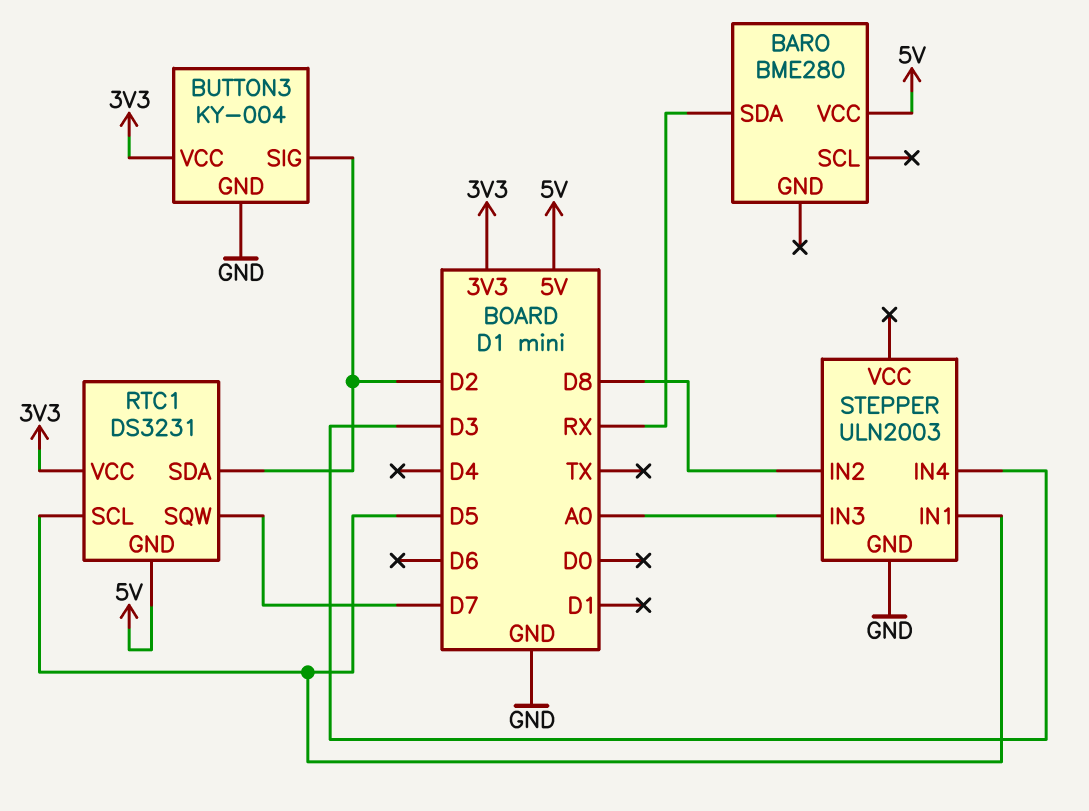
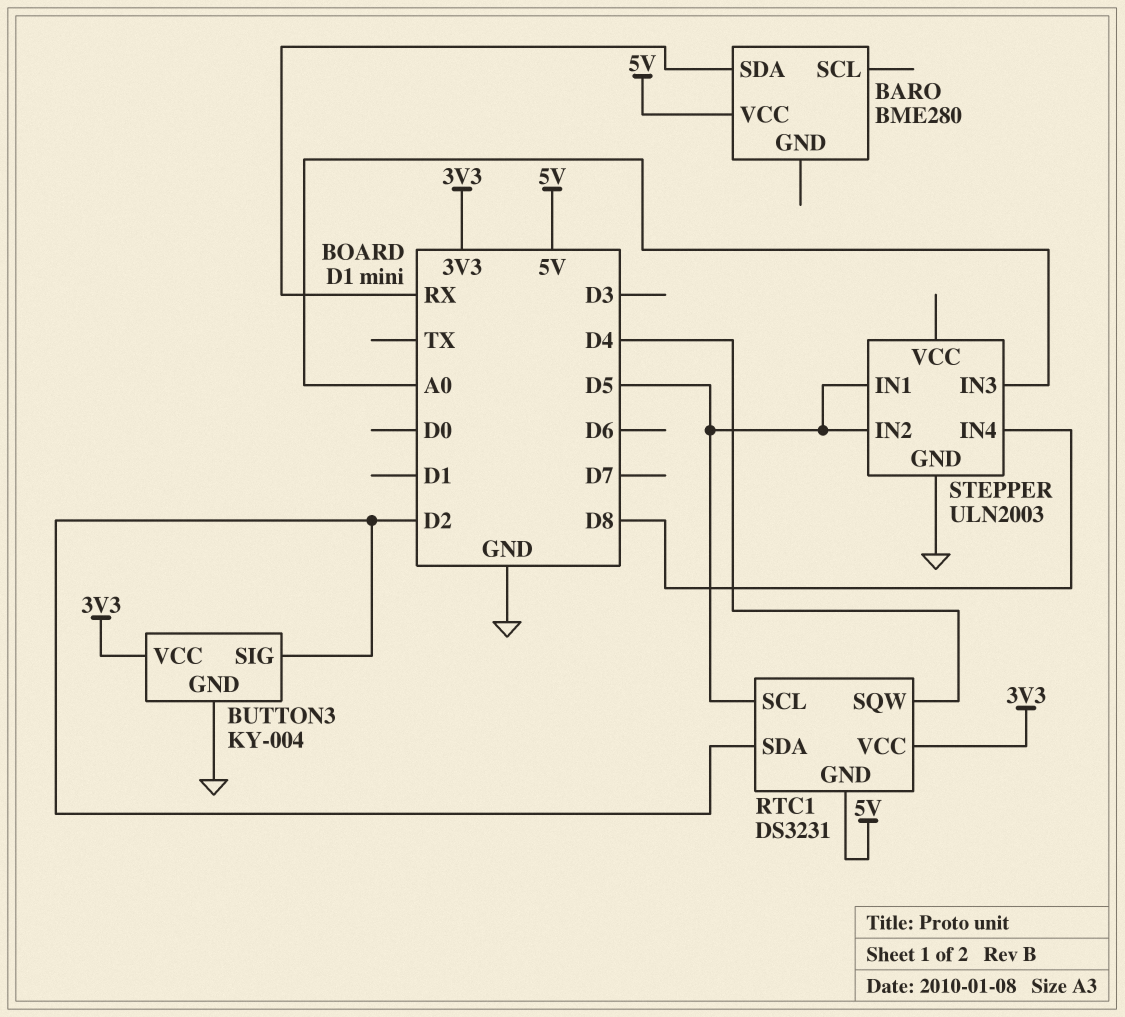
RTC1 pin SQW: D7 -> D4
STEPPER pin IN2: D8 -> D5
STEPPER pin IN4: D3 -> D8

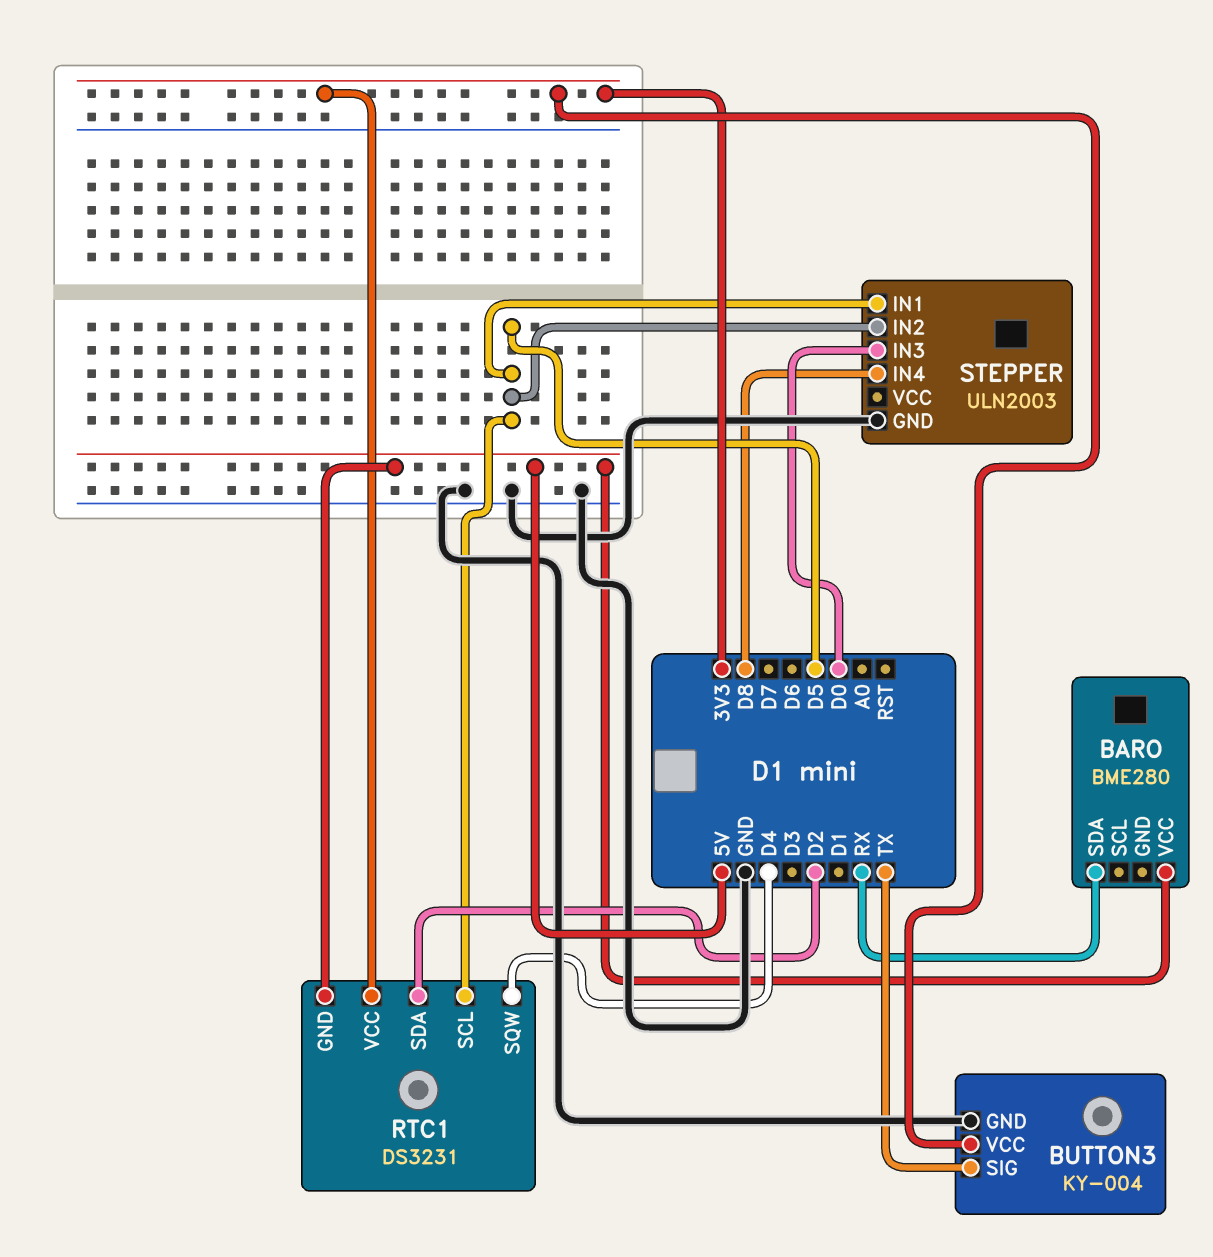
BUTTON3 pin SIG: D2 -> TX
STEPPER pin IN3: A0 -> D0

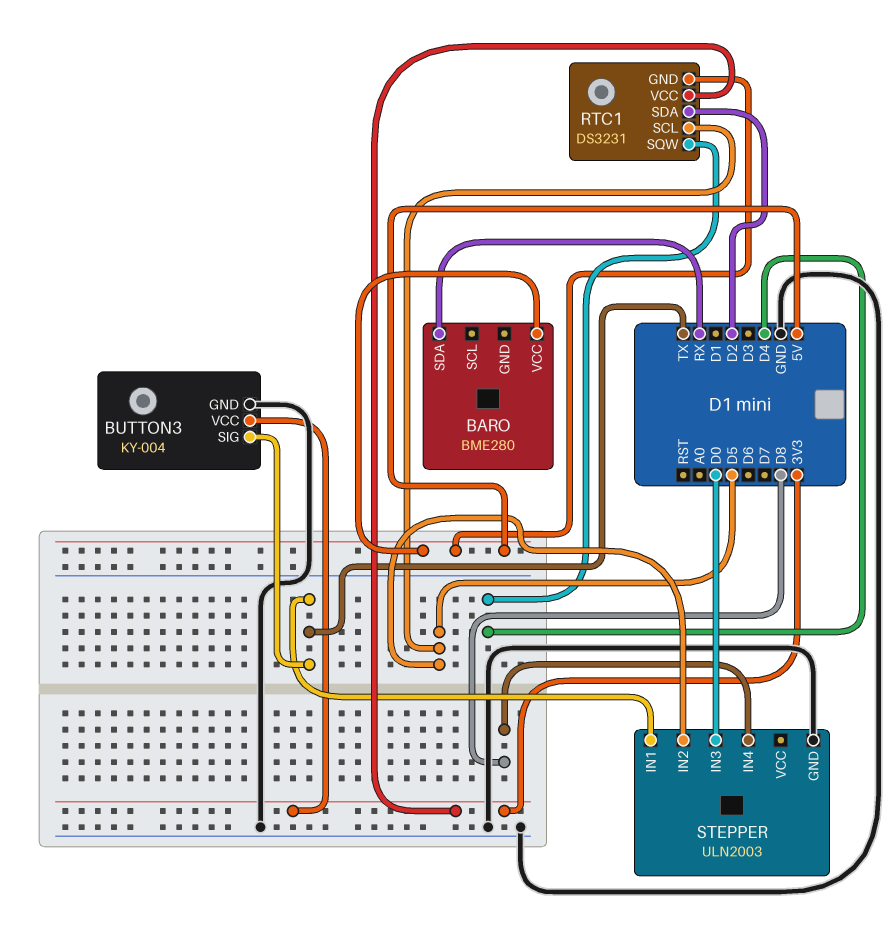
STEPPER pin IN1: D5 -> TX

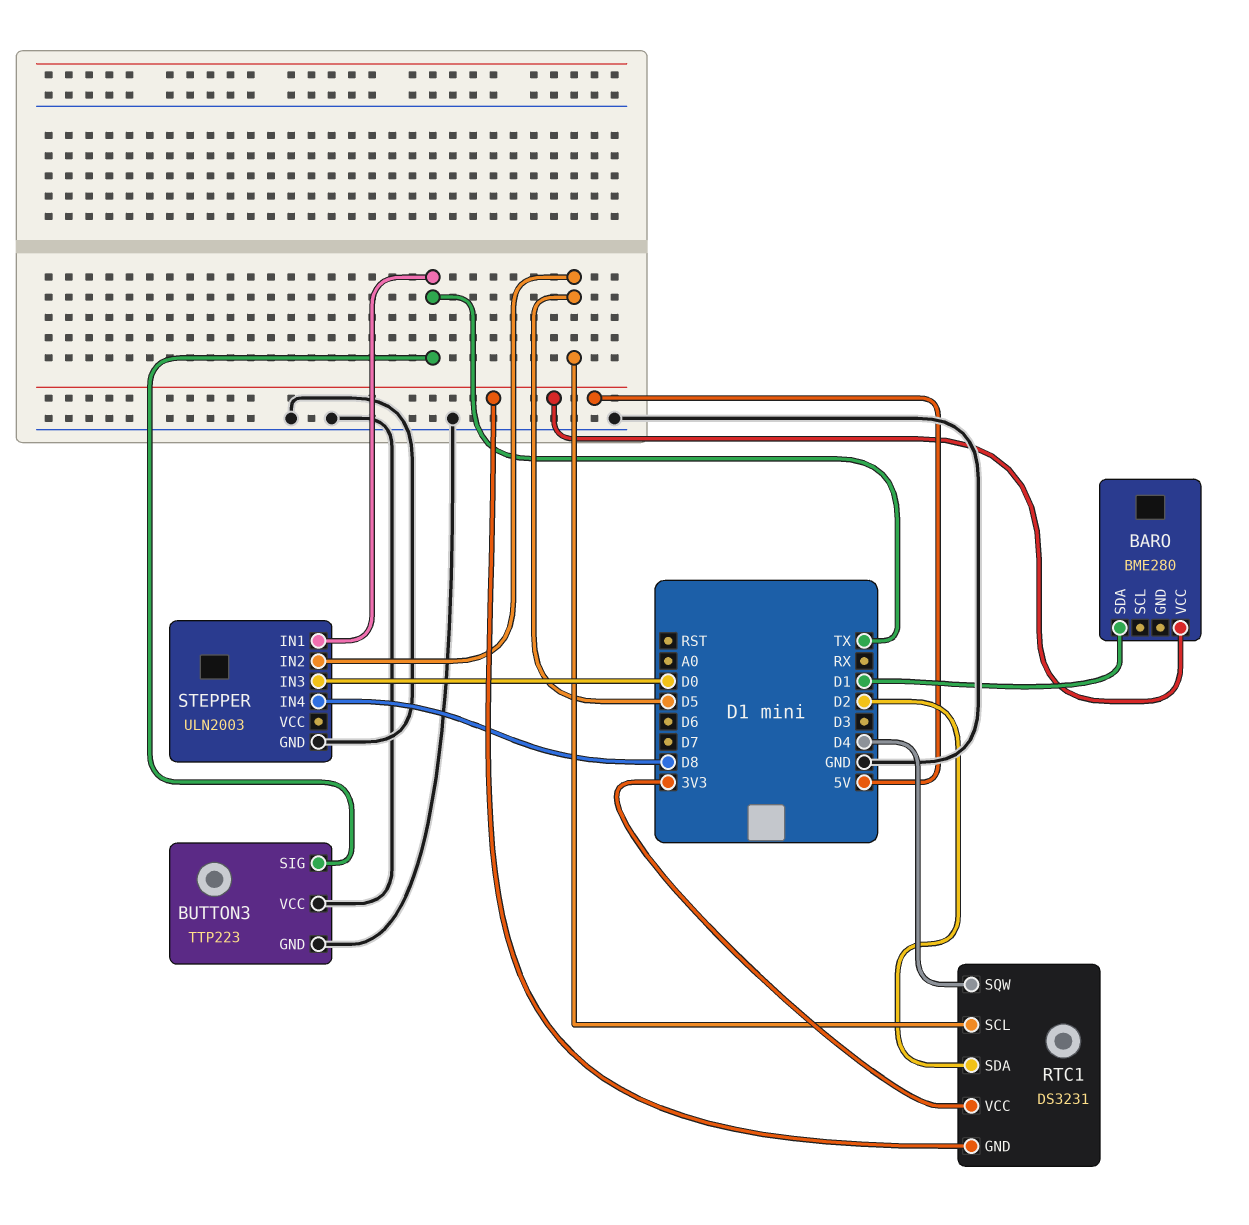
BARO pin SDA: RX -> D1
BUTTON3: KY-004 -> TTP223
BUTTON3 pin VCC: 3V3 -> GND

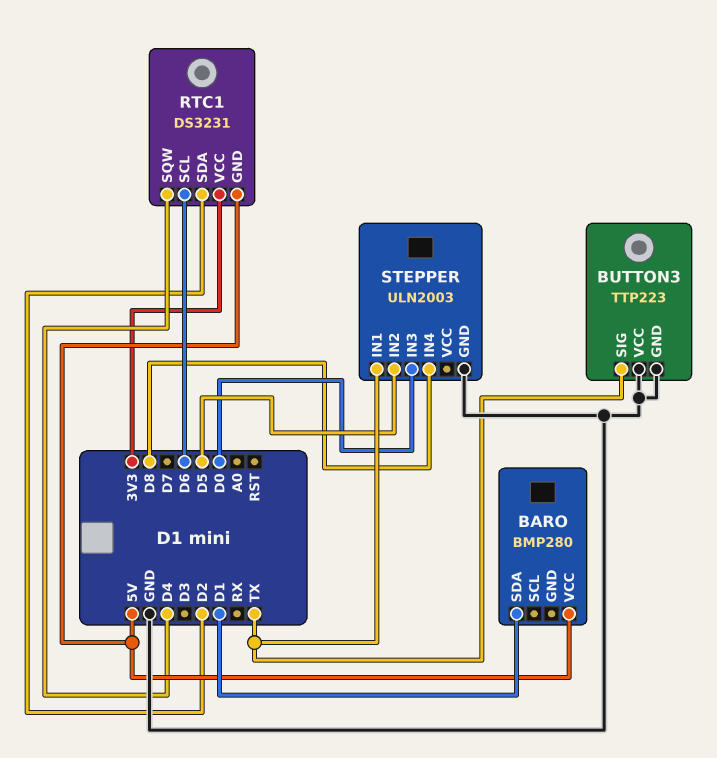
BARO: BME280 -> BMP280
RTC1 pin SCL: D5 -> D6

